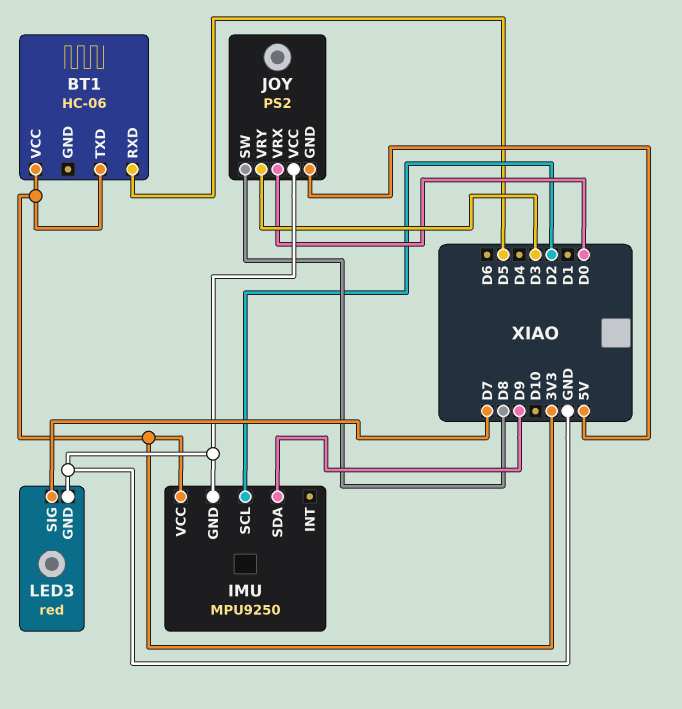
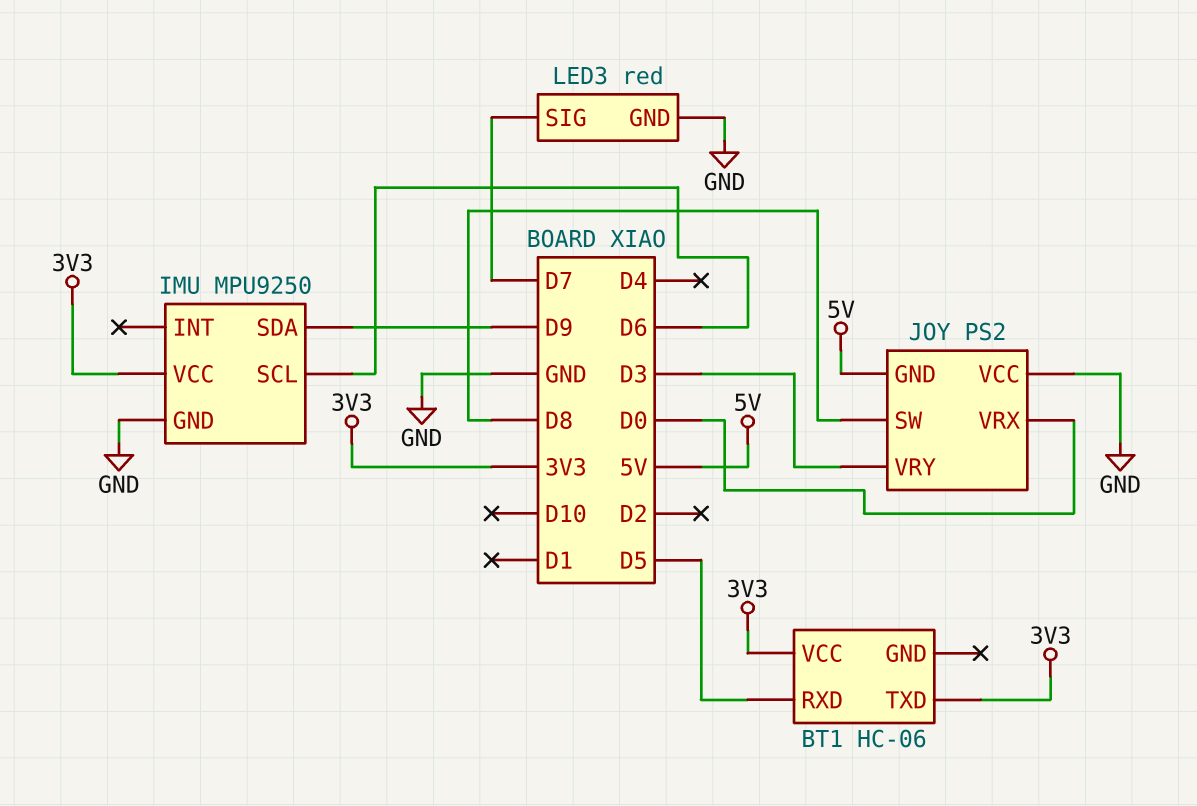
IMU pin SCL: D2 -> D6

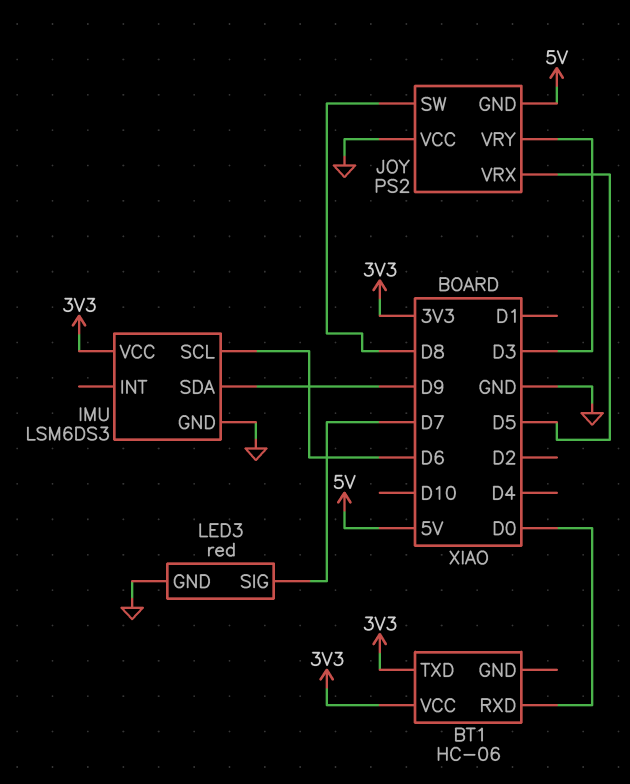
BT1 pin RXD: D5 -> D0
IMU: MPU9250 -> LSM6DS3
JOY pin VRX: D0 -> D5

